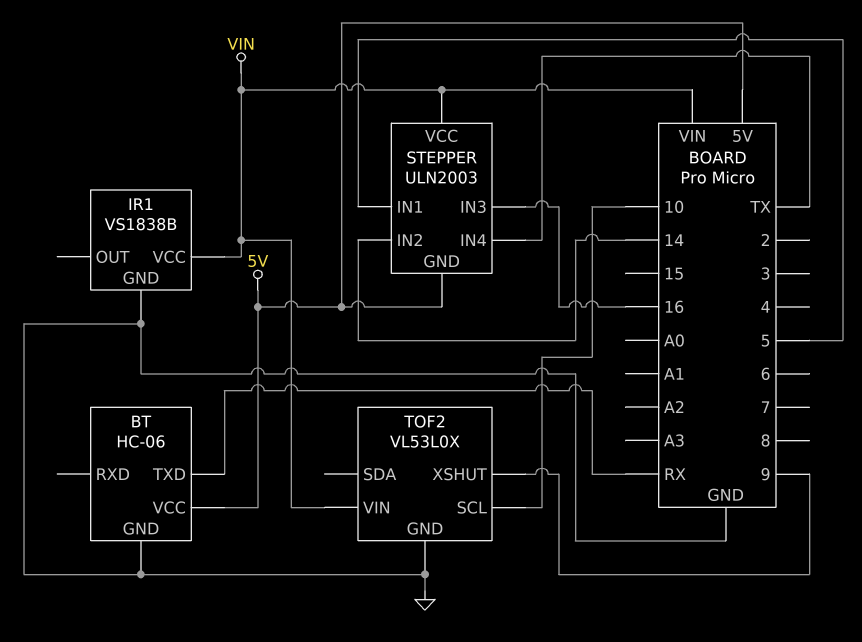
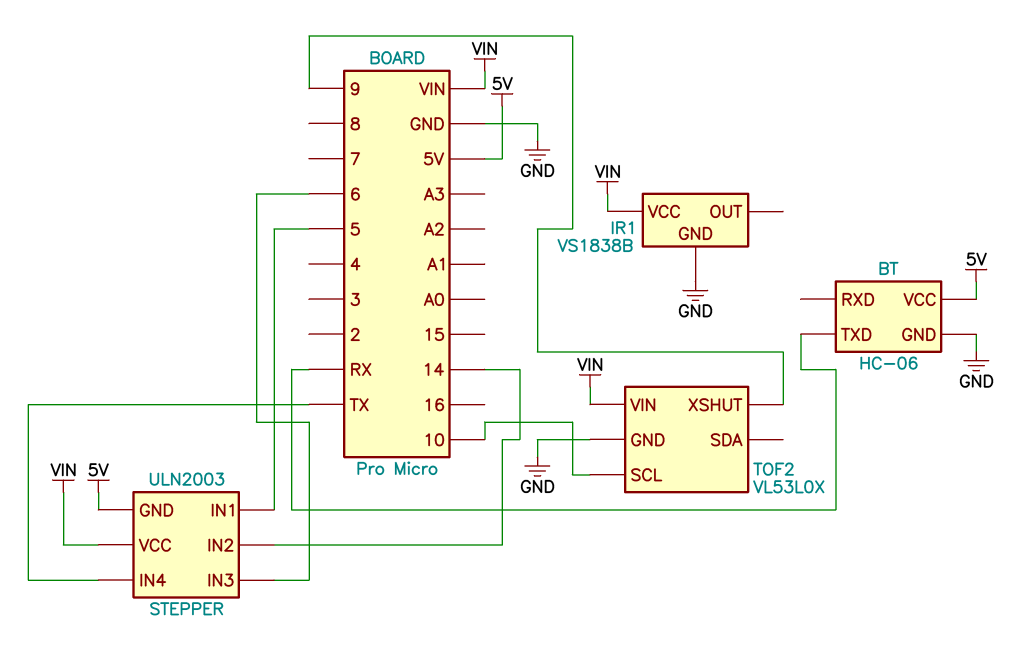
STEPPER pin IN3: 16 -> 6

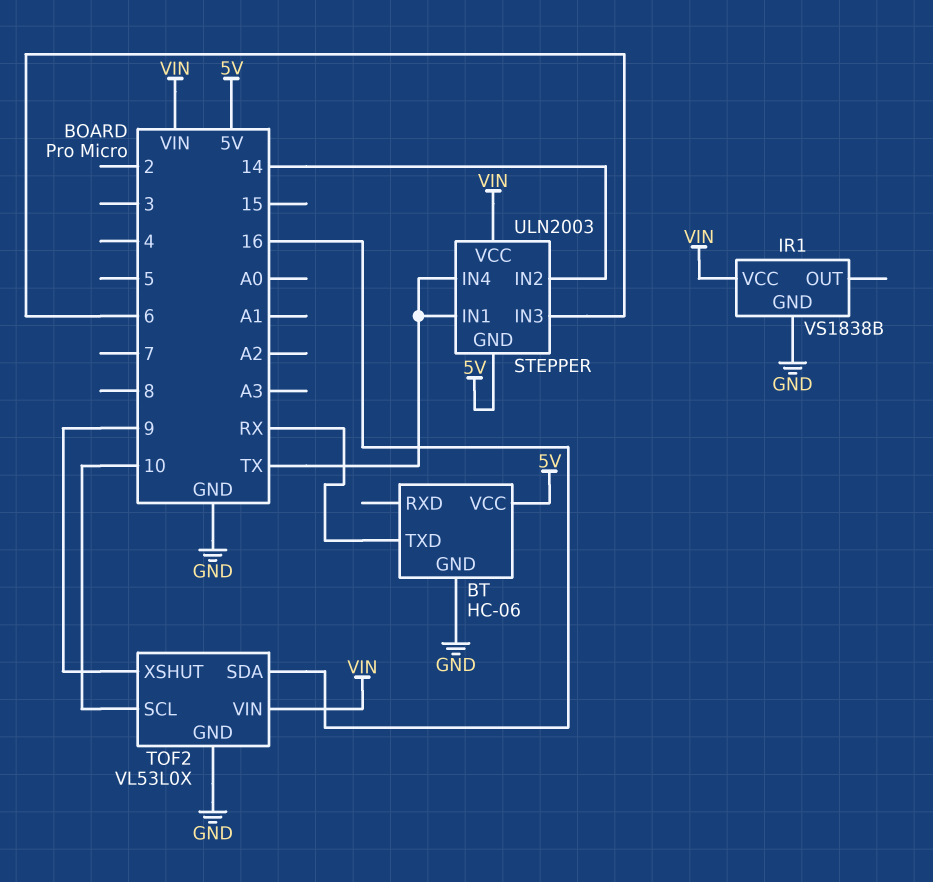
STEPPER pin IN1: 5 -> TX
TOF2 pin SDA: none -> 16

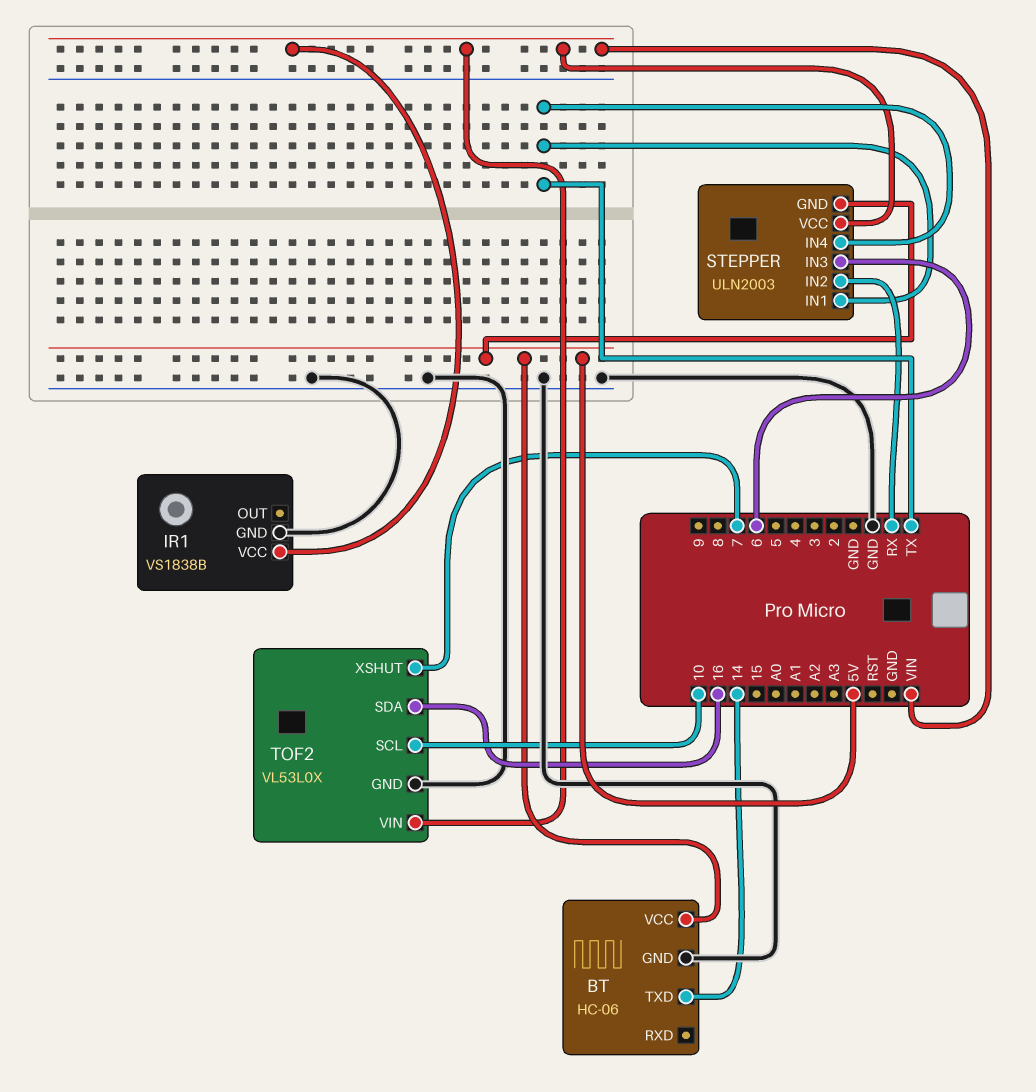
BT pin TXD: RX -> 14
STEPPER pin IN2: 14 -> RX
TOF2 pin XSHUT: 9 -> 7

